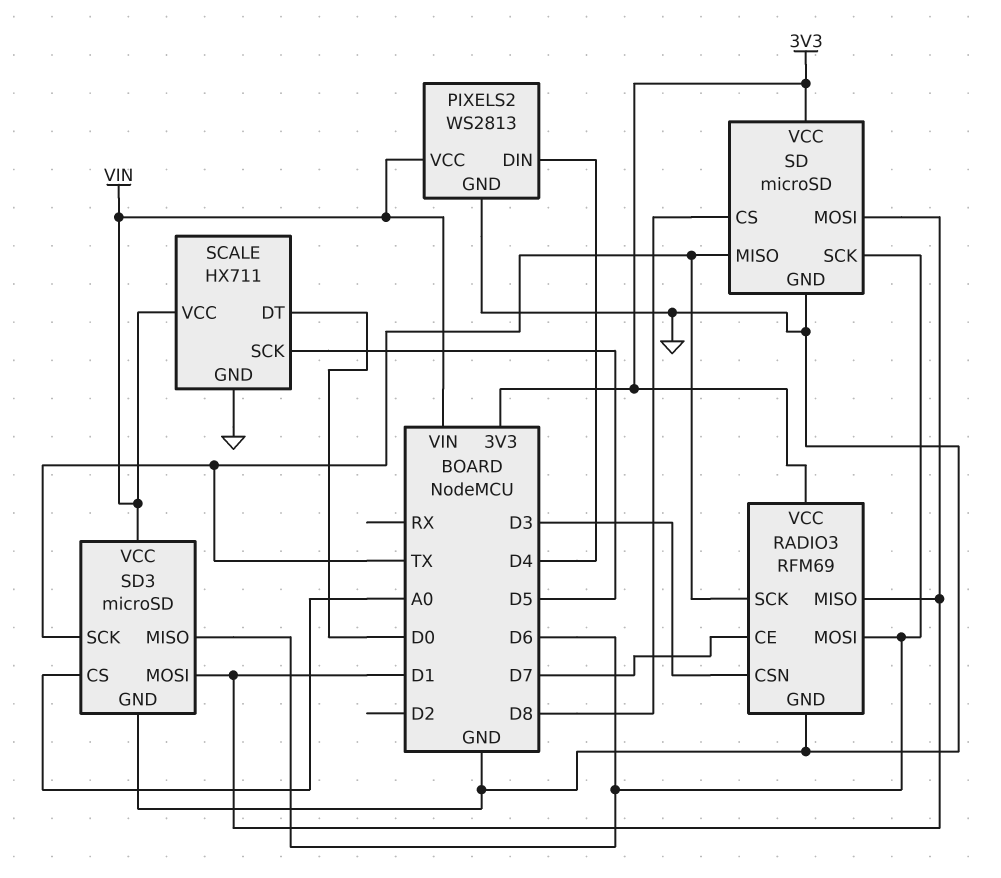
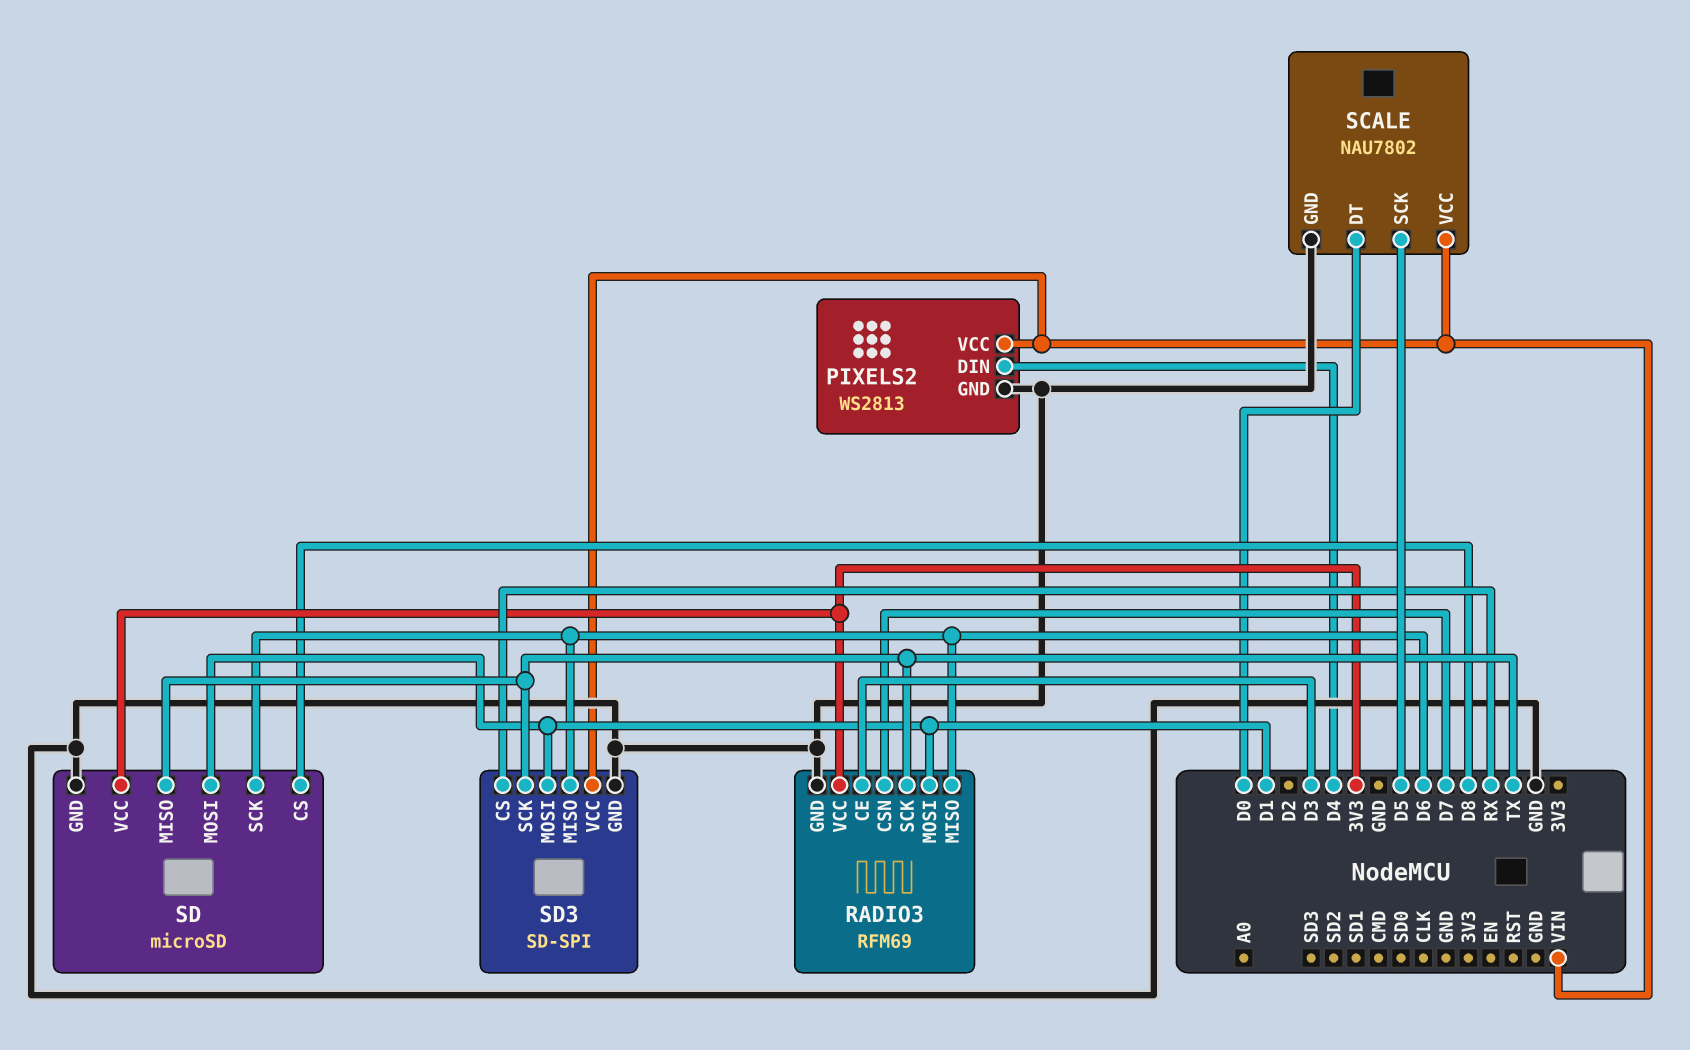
RADIO3 pin CE: D7 -> D3
RADIO3 pin CSN: D3 -> D7
RADIO3 pin MISO: D1 -> D6
RADIO3 pin MOSI: D6 -> D1
SCALE: HX711 -> NAU7802
SD3: microSD -> SD-SPI
SD3 pin CS: A0 -> RX

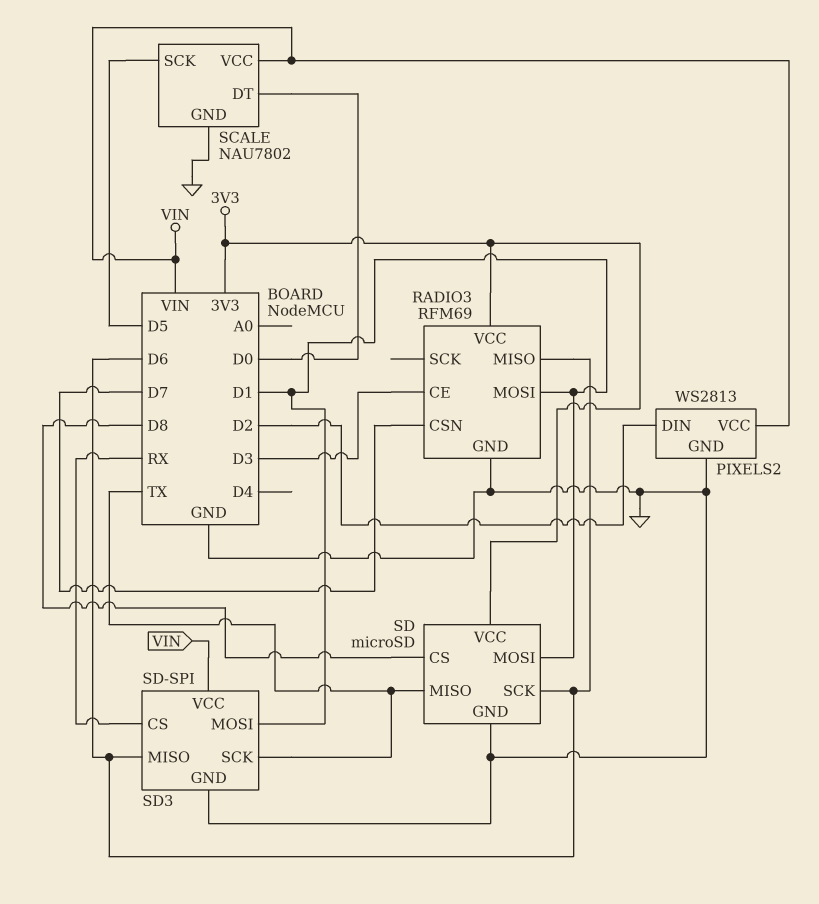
PIXELS2 pin DIN: D4 -> D2
RADIO3 pin SCK: TX -> none

